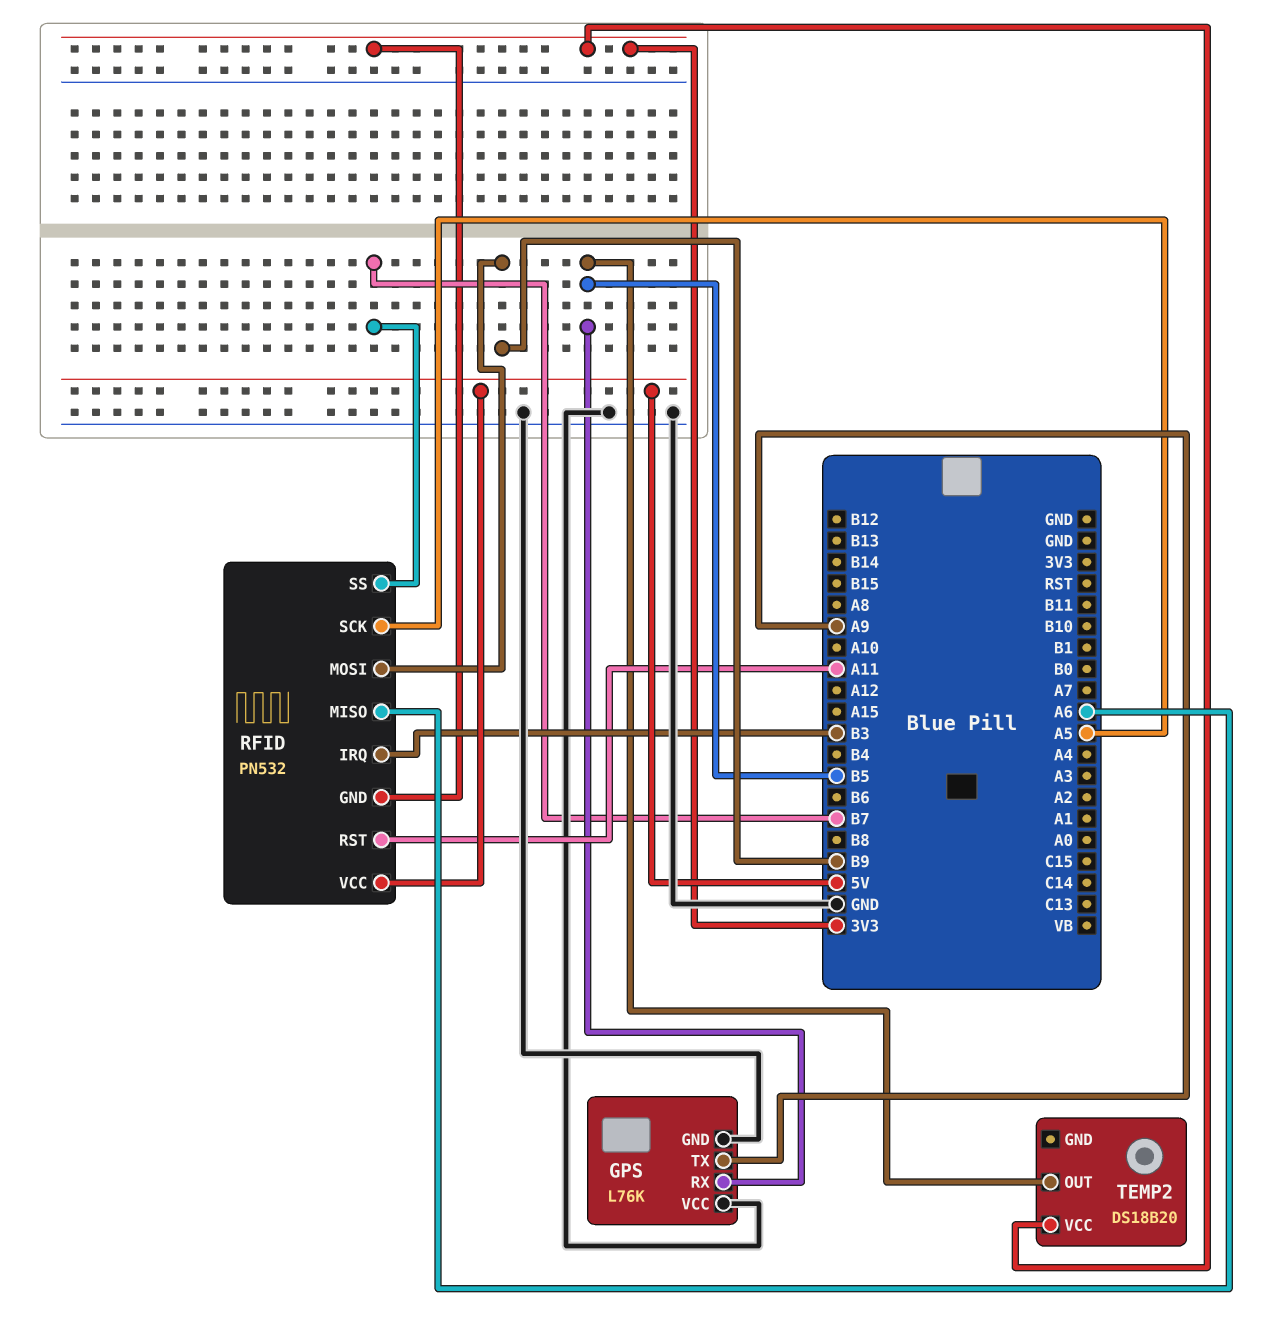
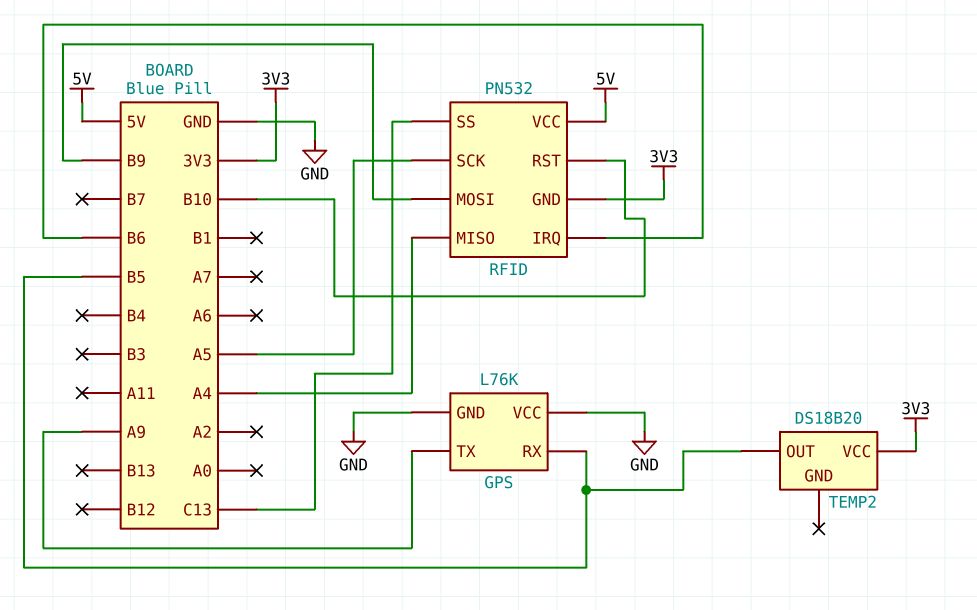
RFID pin IRQ: B3 -> B6
RFID pin MISO: A6 -> A4
RFID pin RST: A11 -> B10
RFID pin SS: B7 -> C13

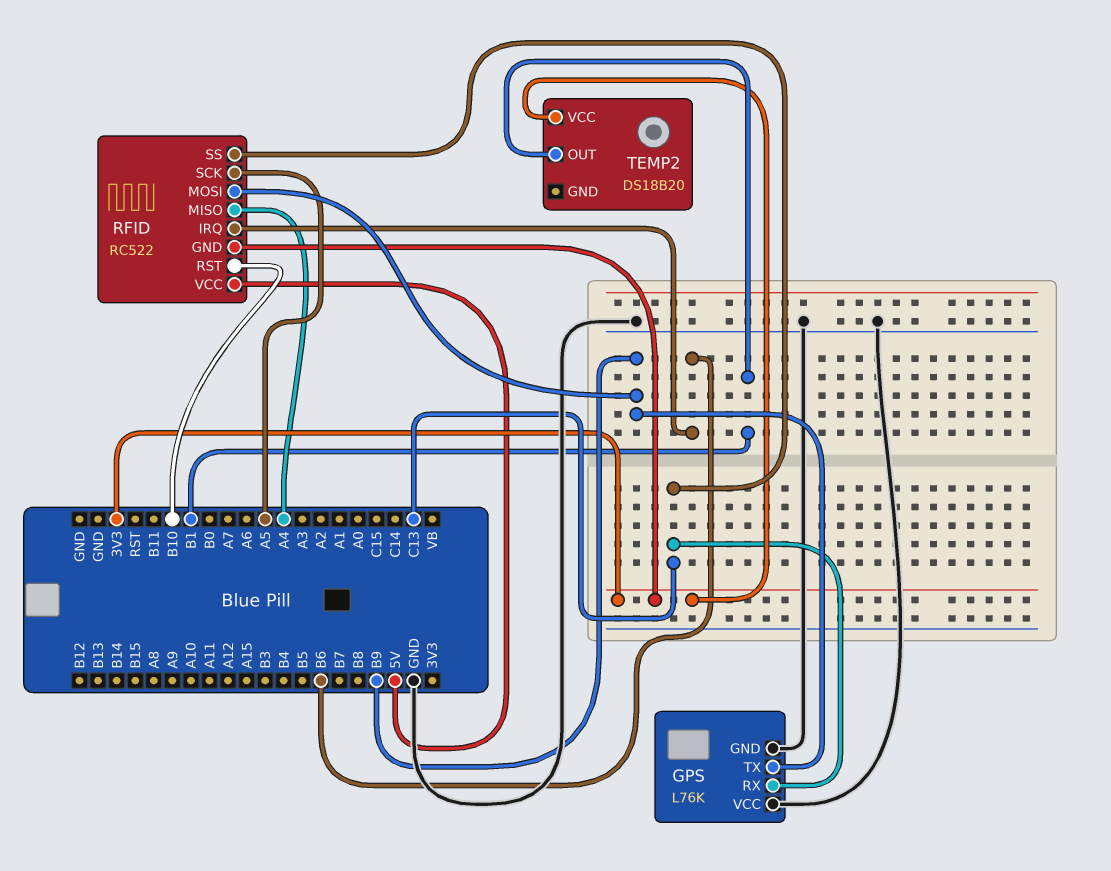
GPS pin RX: B5 -> C13
GPS pin TX: A9 -> B9
RFID: PN532 -> RC522
TEMP2 pin OUT: B5 -> B1

